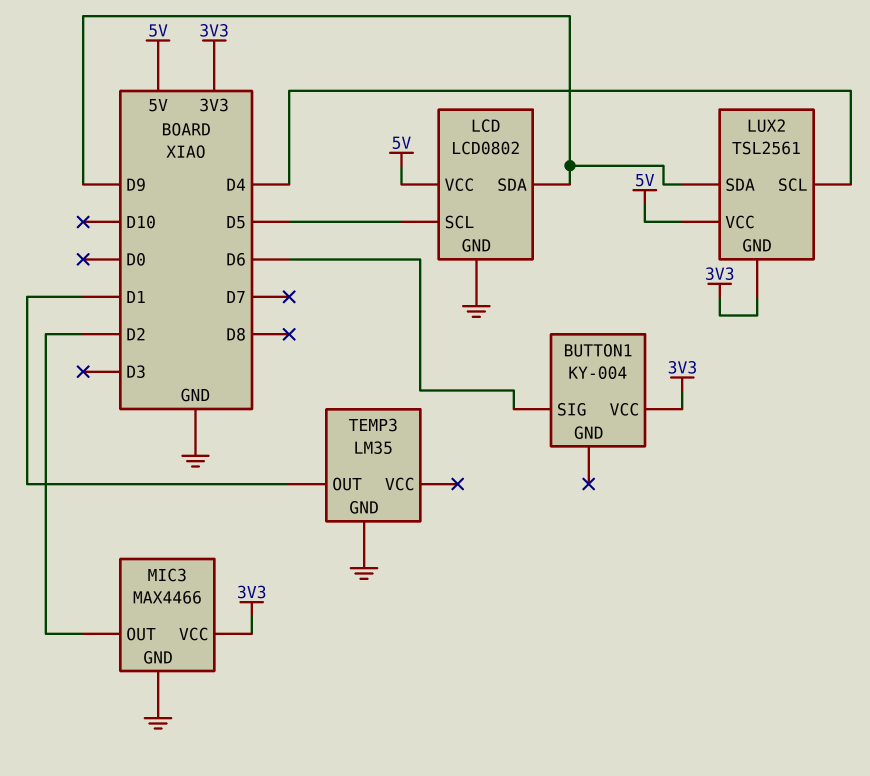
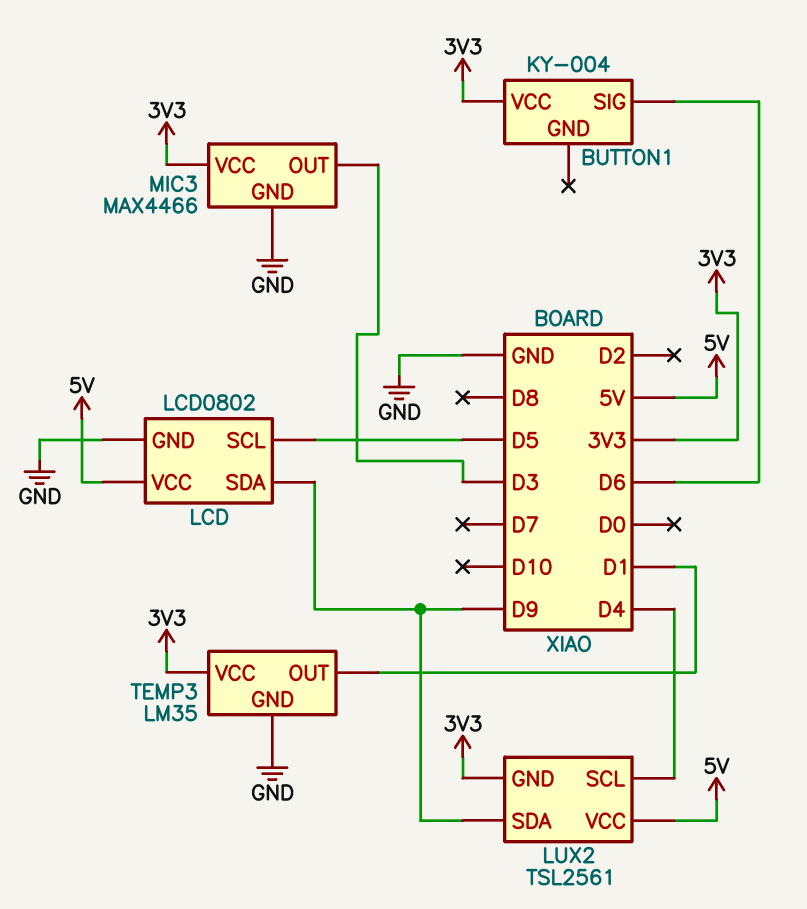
MIC3 pin OUT: D2 -> D3
TEMP3 pin VCC: none -> 3V3

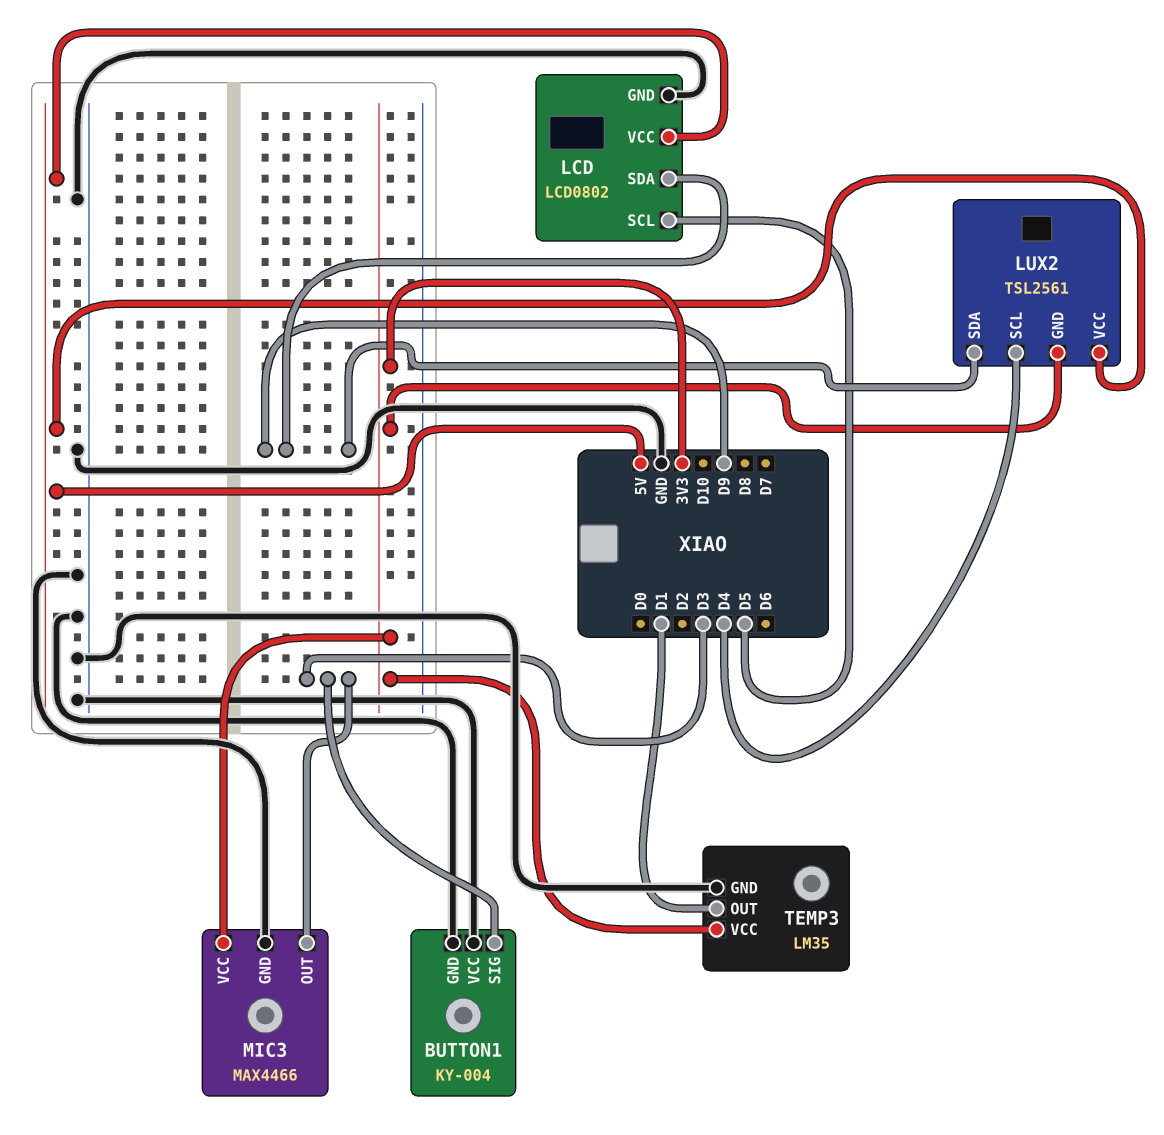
BUTTON1 pin GND: none -> GND
BUTTON1 pin SIG: D6 -> D3
BUTTON1 pin VCC: 3V3 -> GND

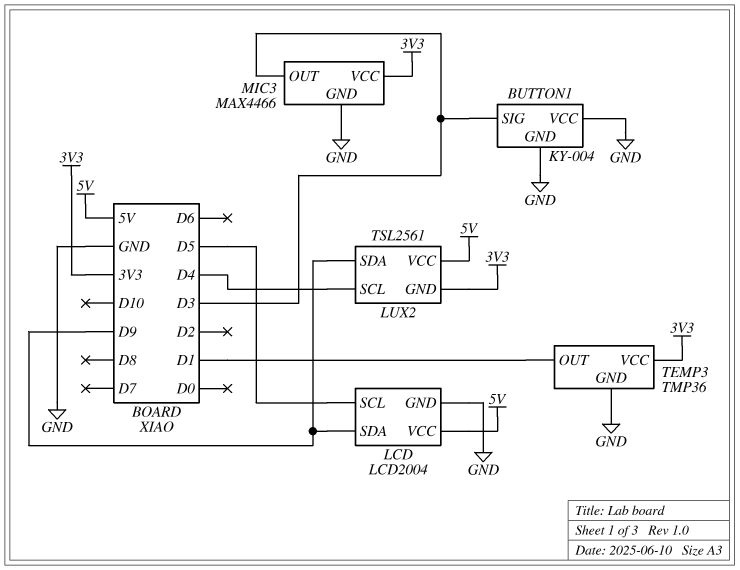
LCD: LCD0802 -> LCD2004
TEMP3: LM35 -> TMP36

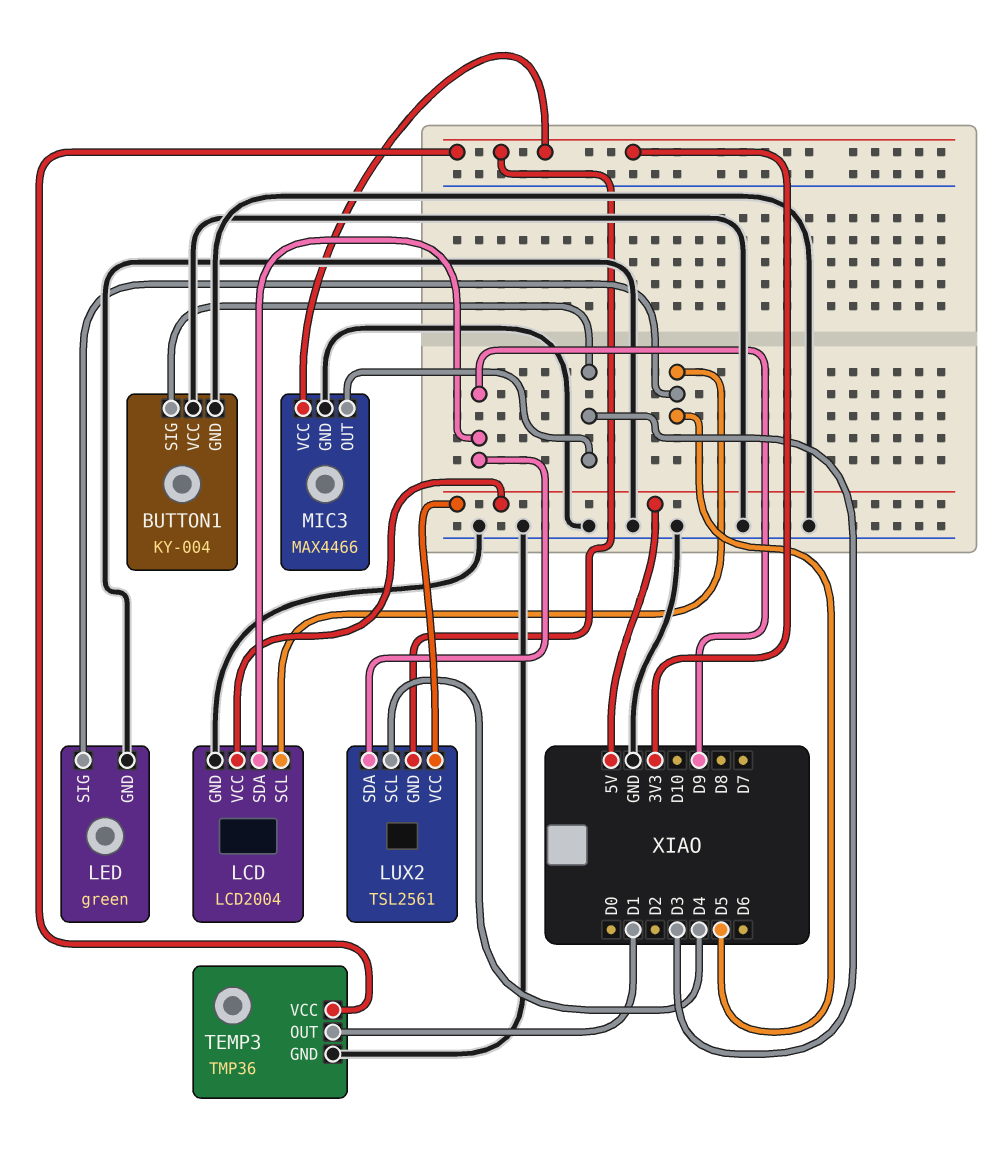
LED: none -> green
LED pin GND: none -> GND
LED pin SIG: none -> D5

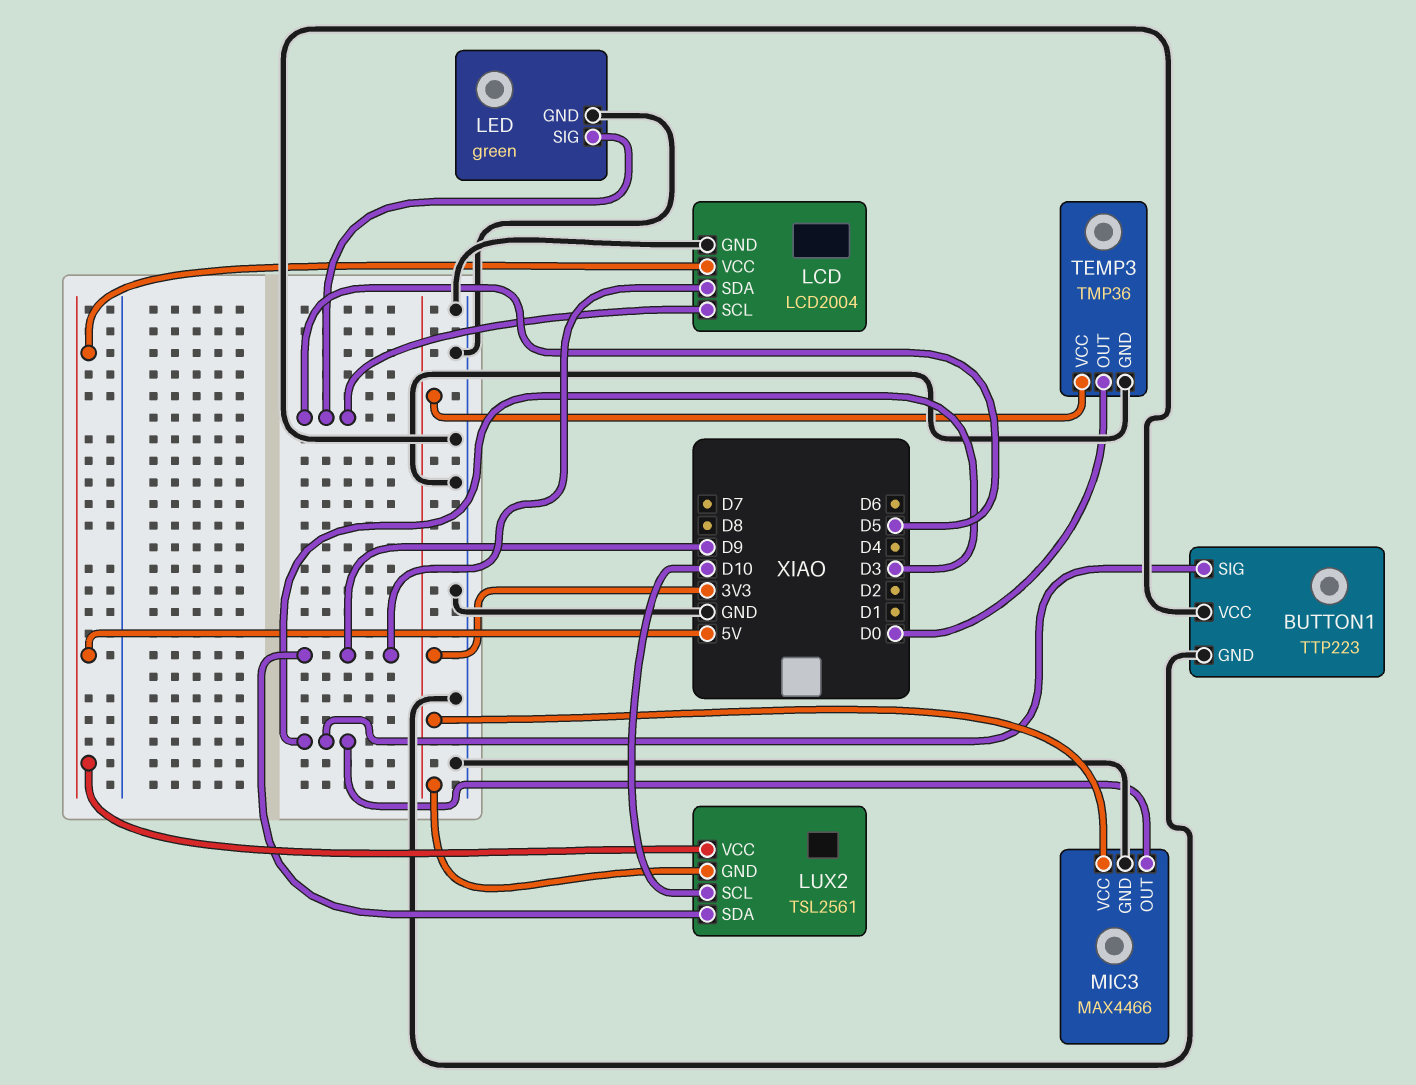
BUTTON1: KY-004 -> TTP223
LUX2 pin SCL: D4 -> D10
TEMP3 pin OUT: D1 -> D0

